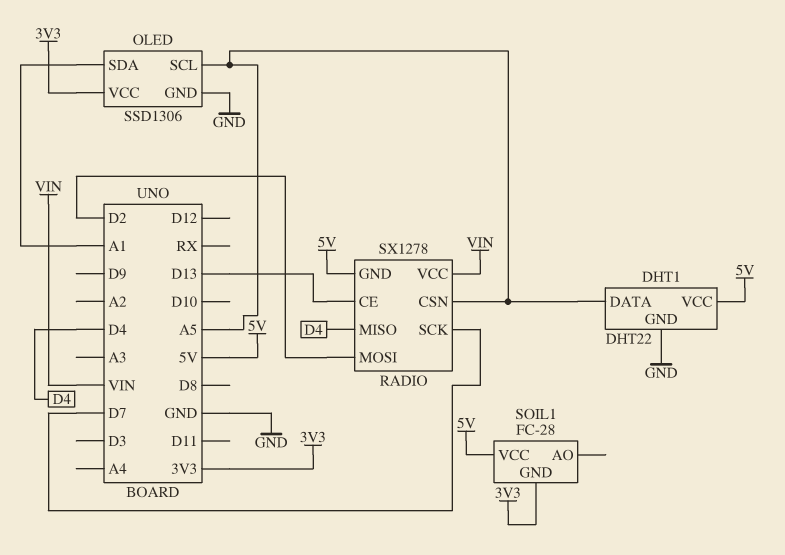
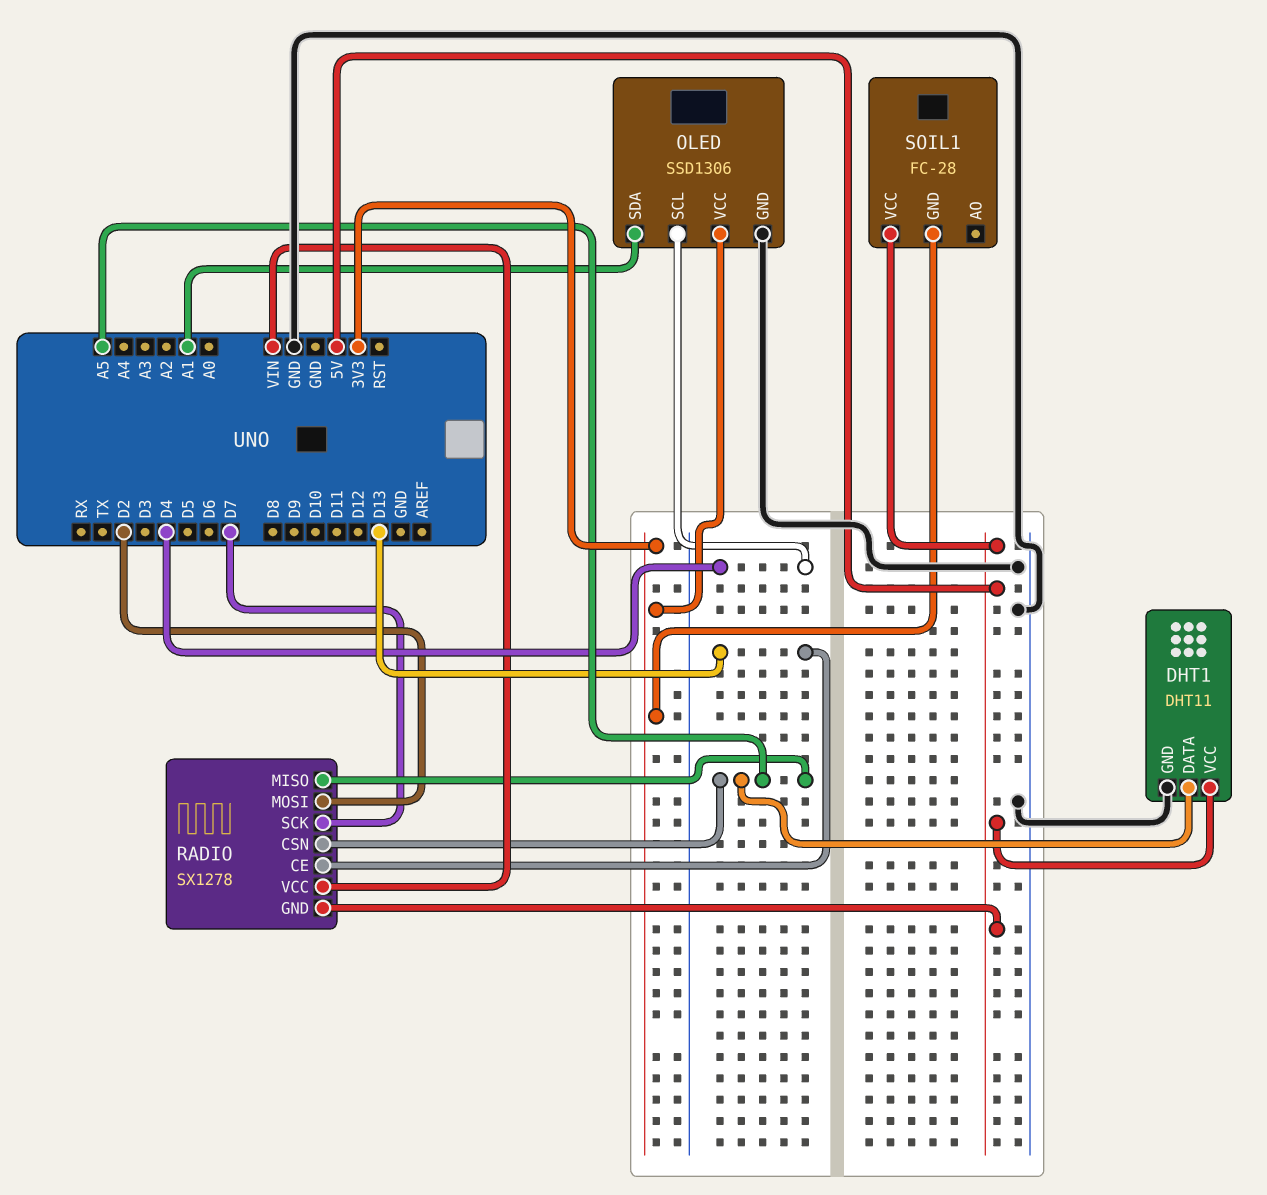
DHT1: DHT22 -> DHT11
OLED pin SCL: A5 -> D4
RADIO pin MISO: D4 -> A5

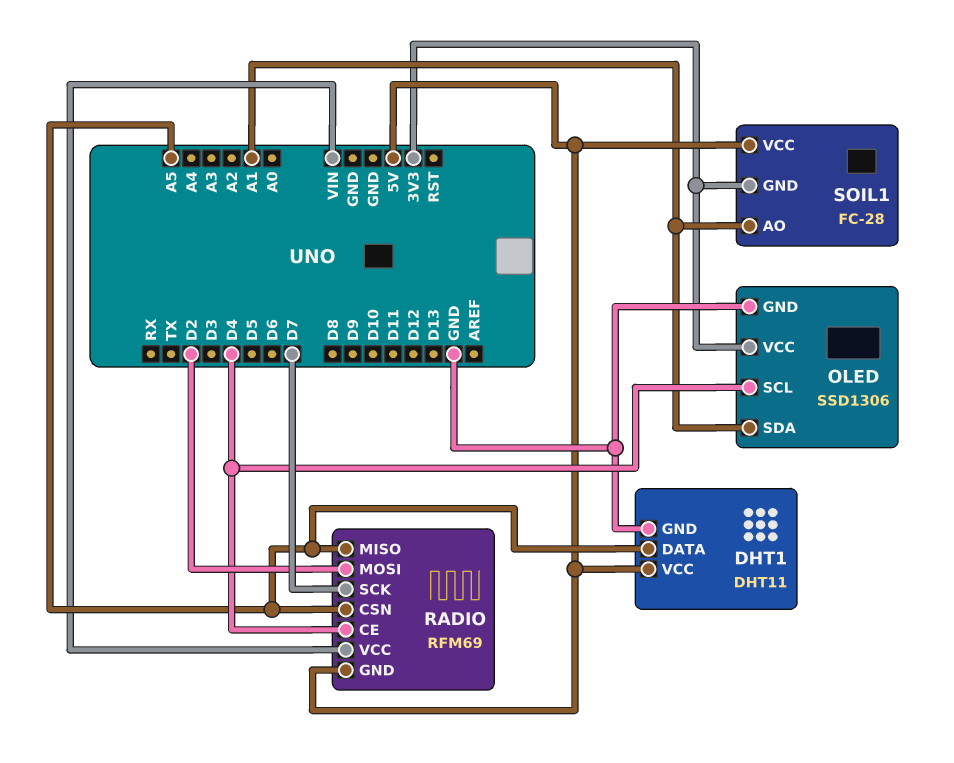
RADIO: SX1278 -> RFM69
RADIO pin CE: D13 -> D4
SOIL1 pin AO: none -> A1

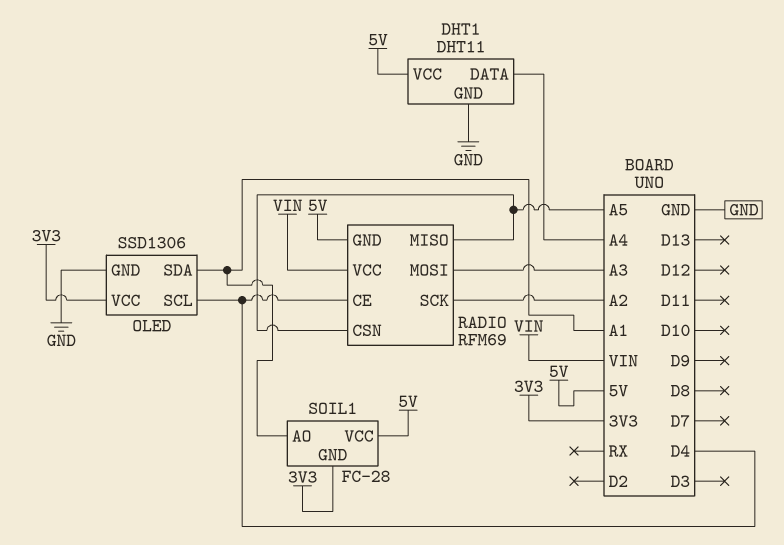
DHT1 pin DATA: A5 -> A4
RADIO pin MOSI: D2 -> A3
RADIO pin SCK: D7 -> A2

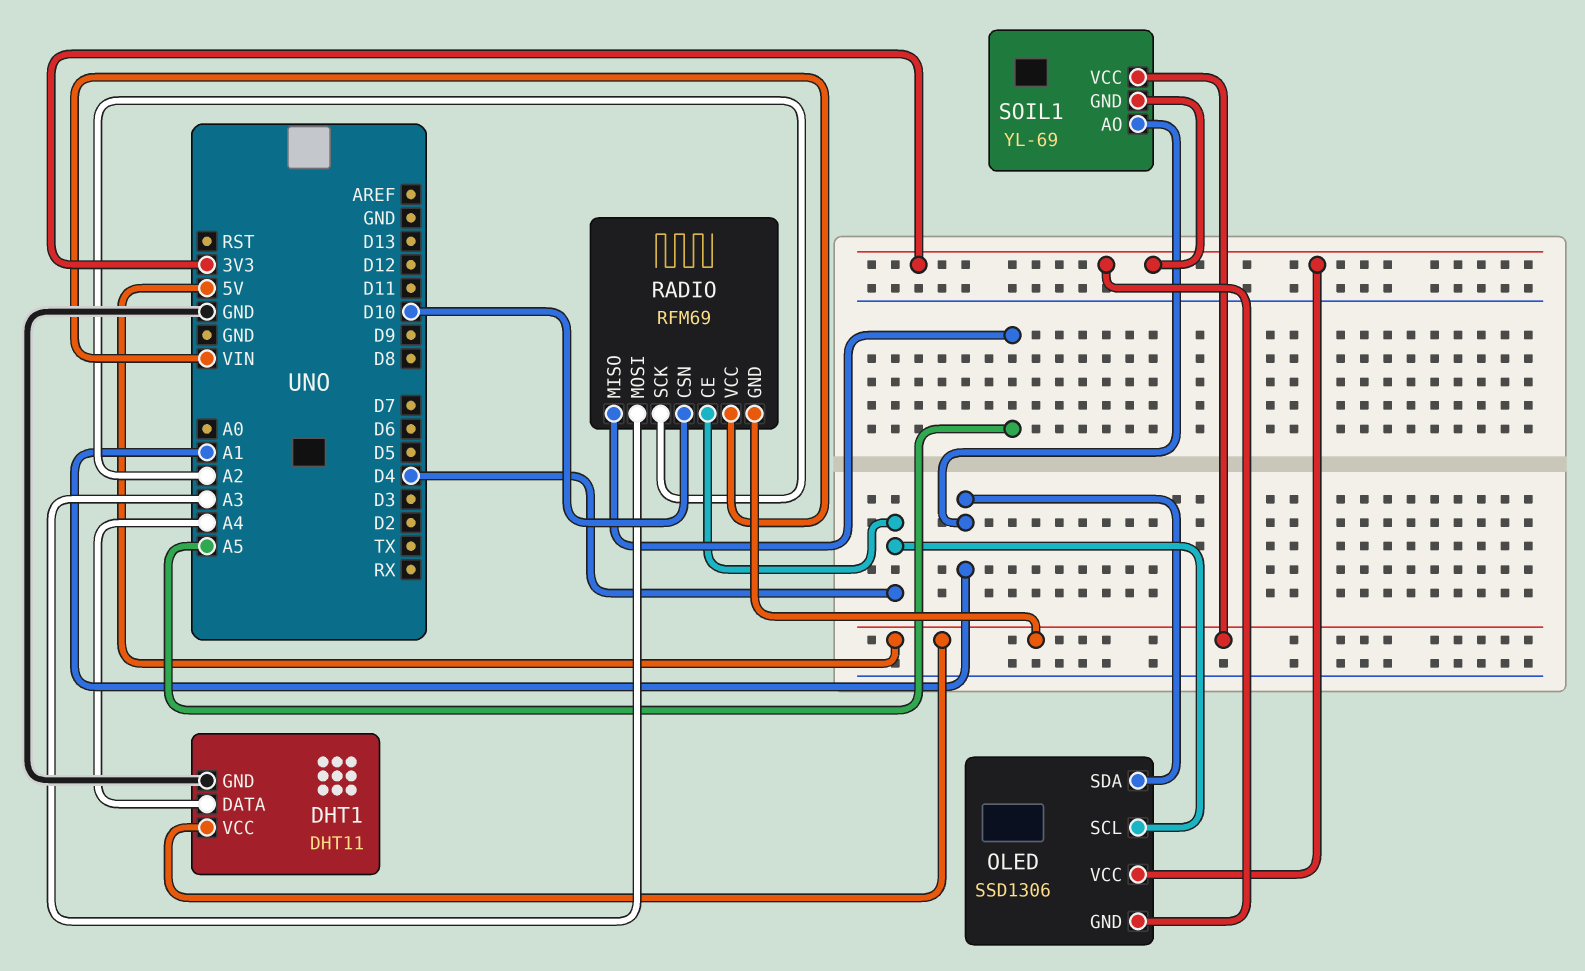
OLED pin GND: GND -> 3V3
RADIO pin CSN: A5 -> D10
SOIL1: FC-28 -> YL-69

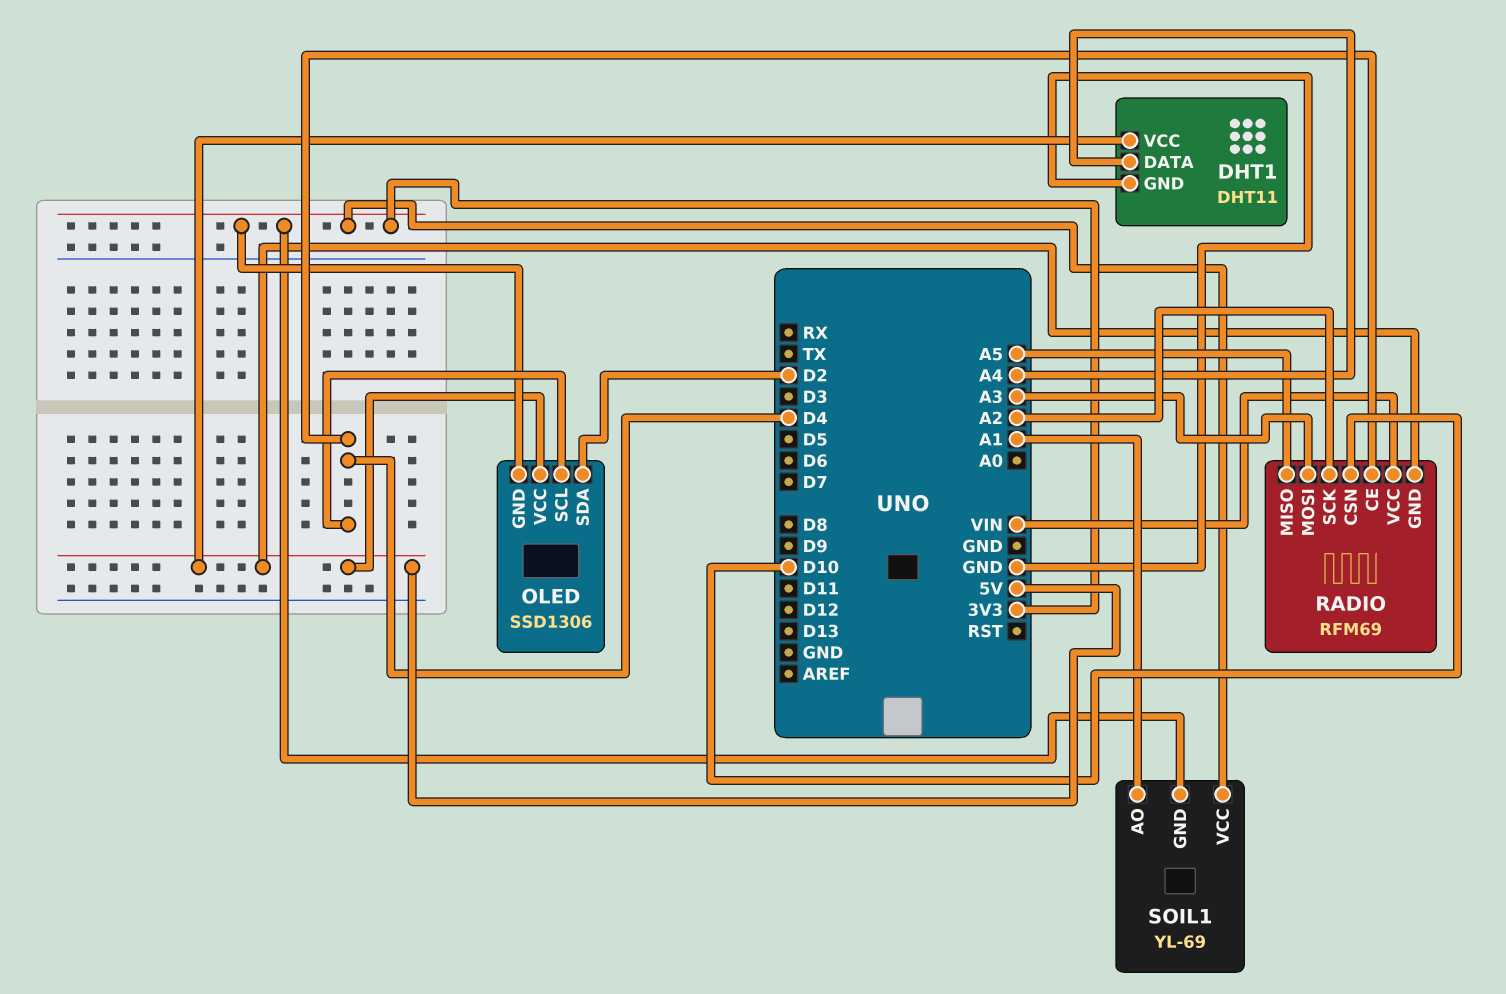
OLED pin SDA: A1 -> D2
OLED pin VCC: 3V3 -> 5V
SOIL1 pin VCC: 5V -> 3V3

